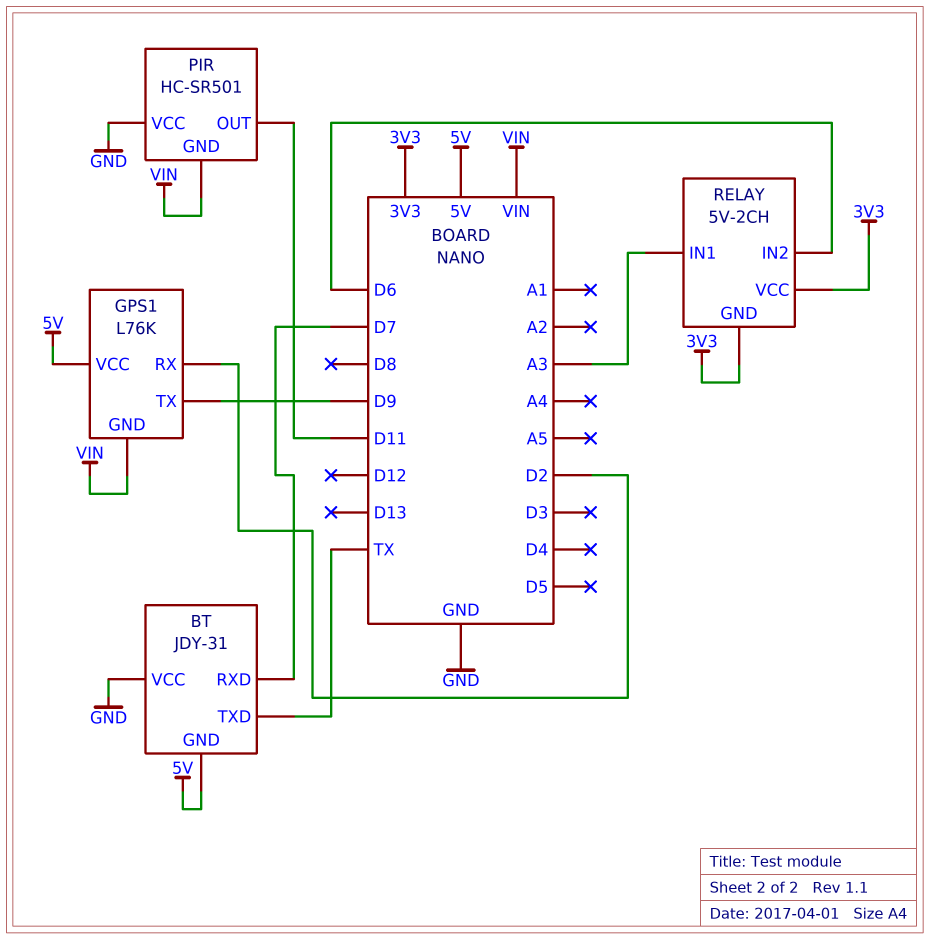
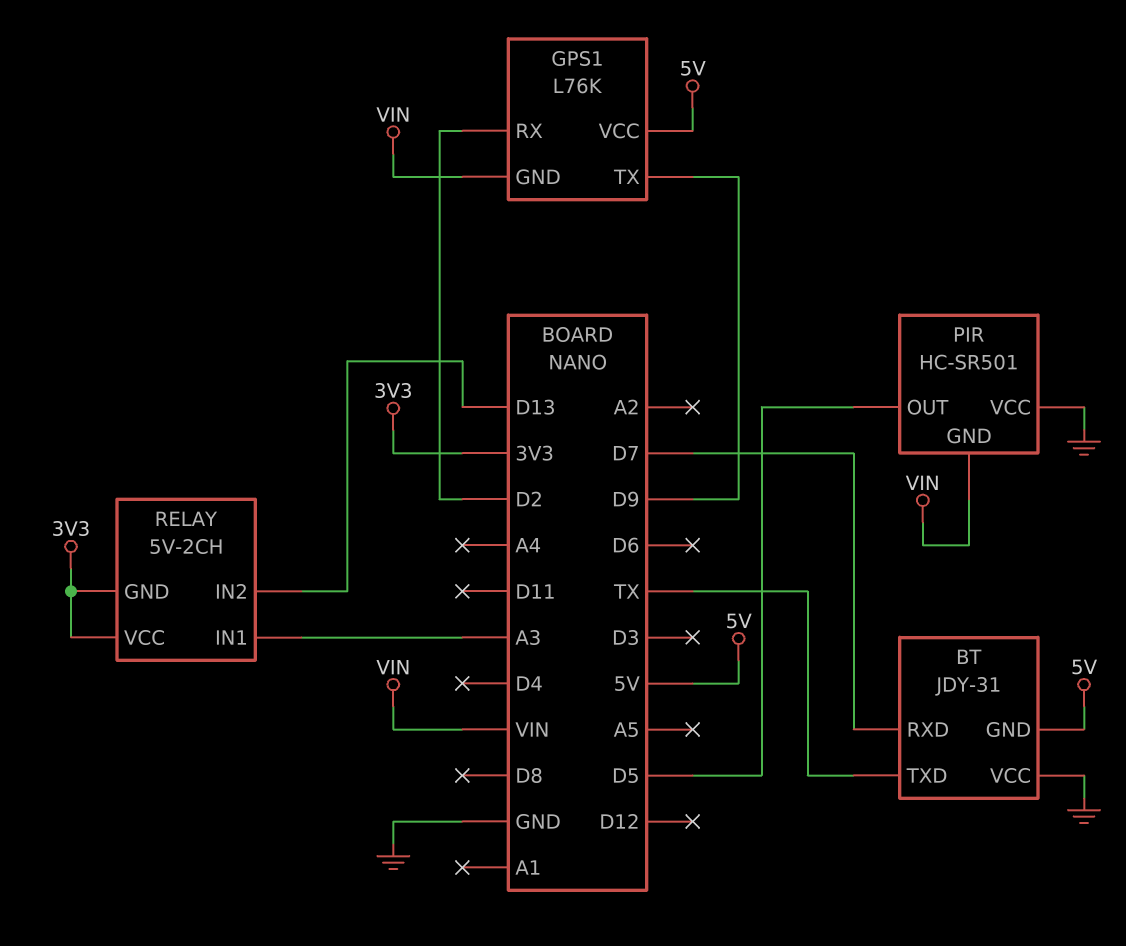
PIR pin OUT: D11 -> D5
RELAY pin IN2: D6 -> D13

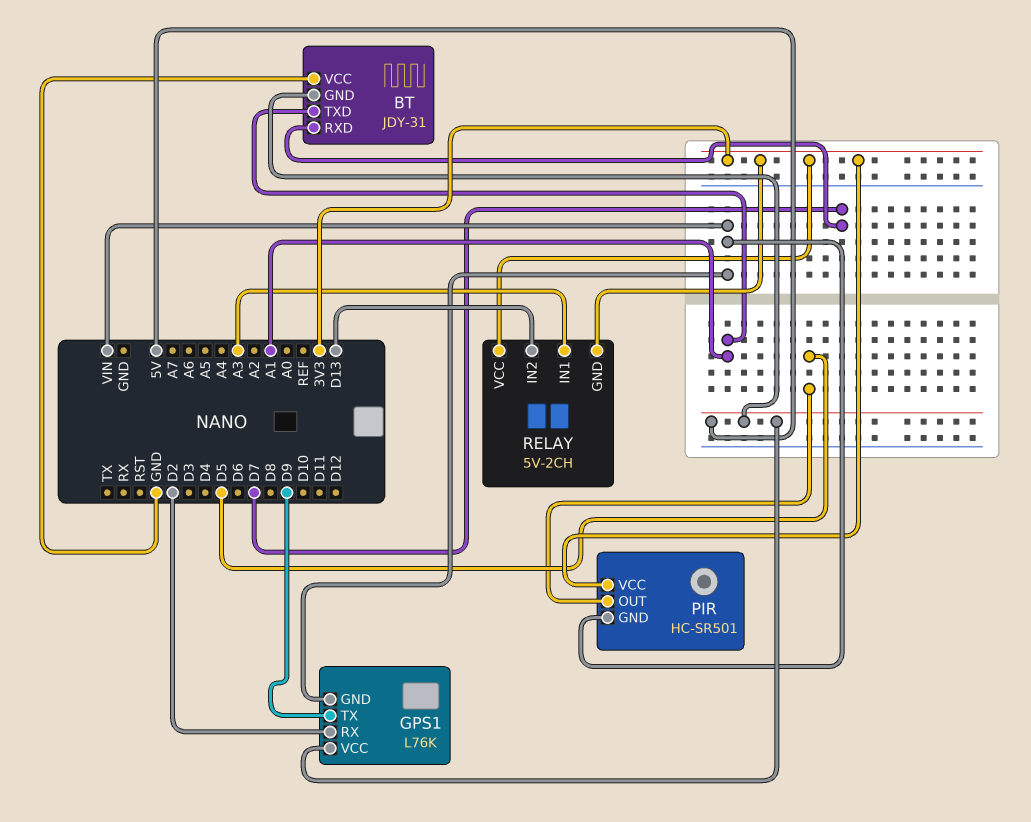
BT pin TXD: TX -> A1
PIR pin VCC: GND -> 3V3

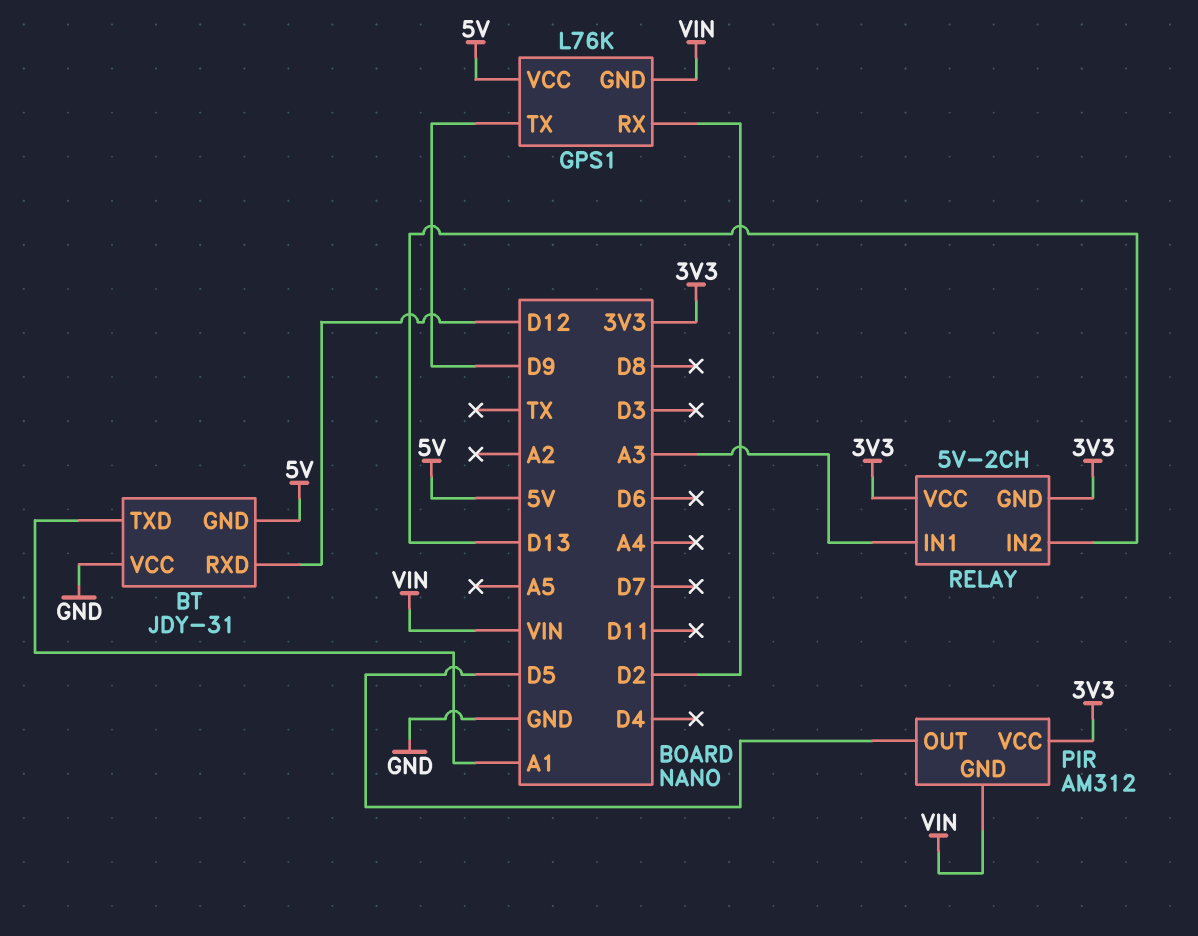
BT pin RXD: D7 -> D12
PIR: HC-SR501 -> AM312

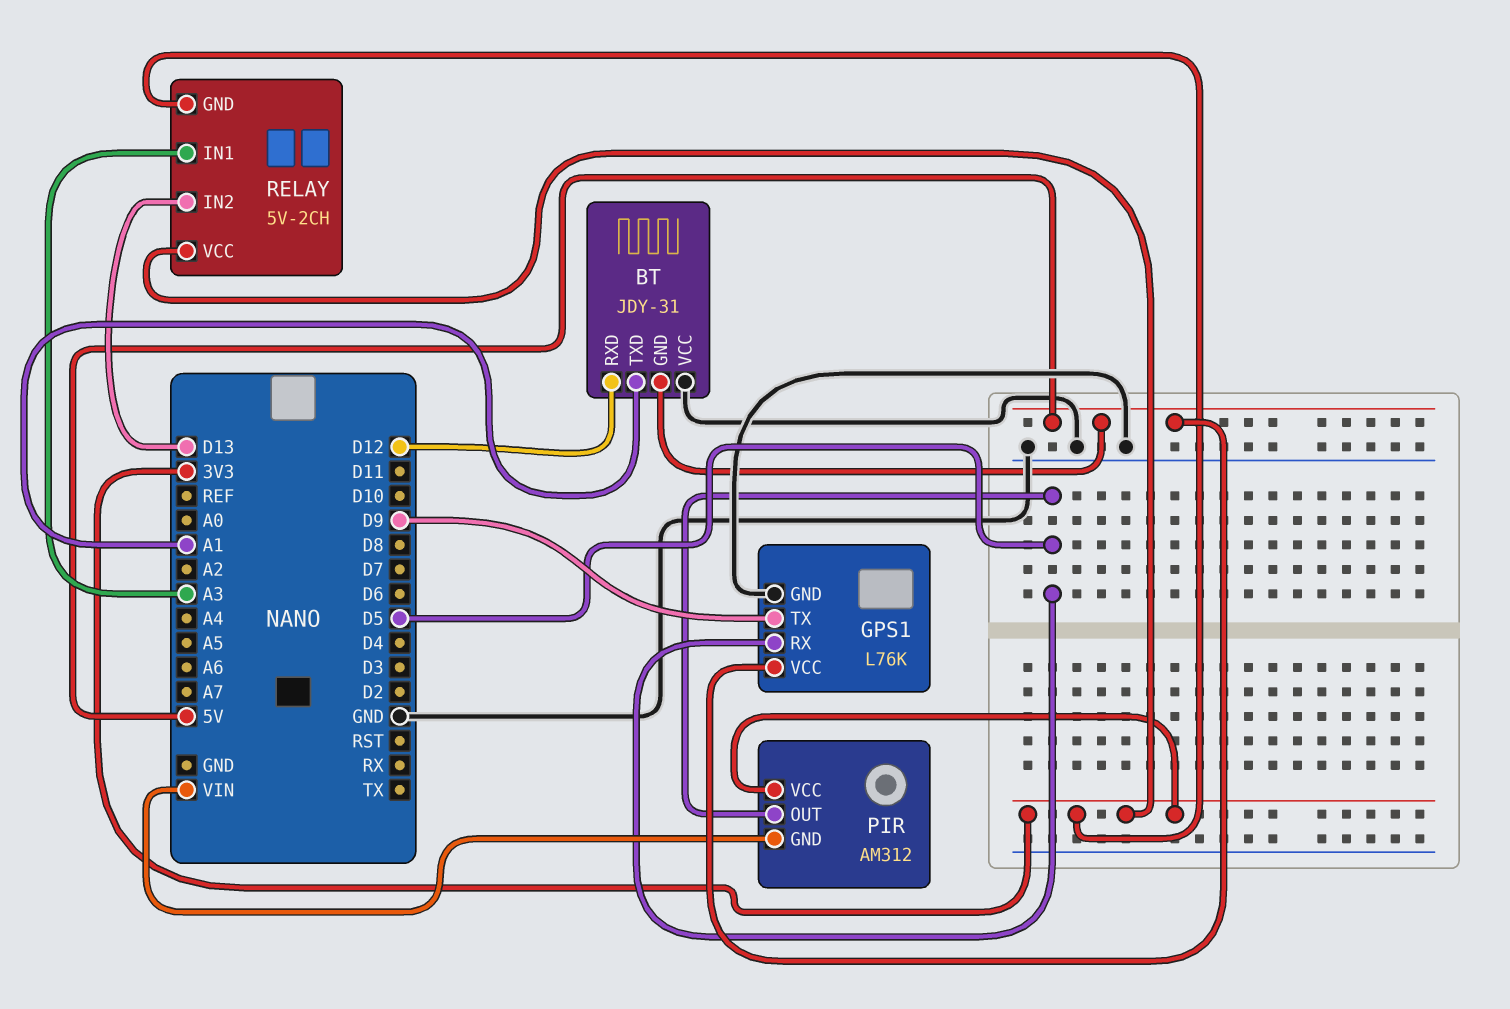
GPS1 pin GND: VIN -> GND
GPS1 pin RX: D2 -> D5

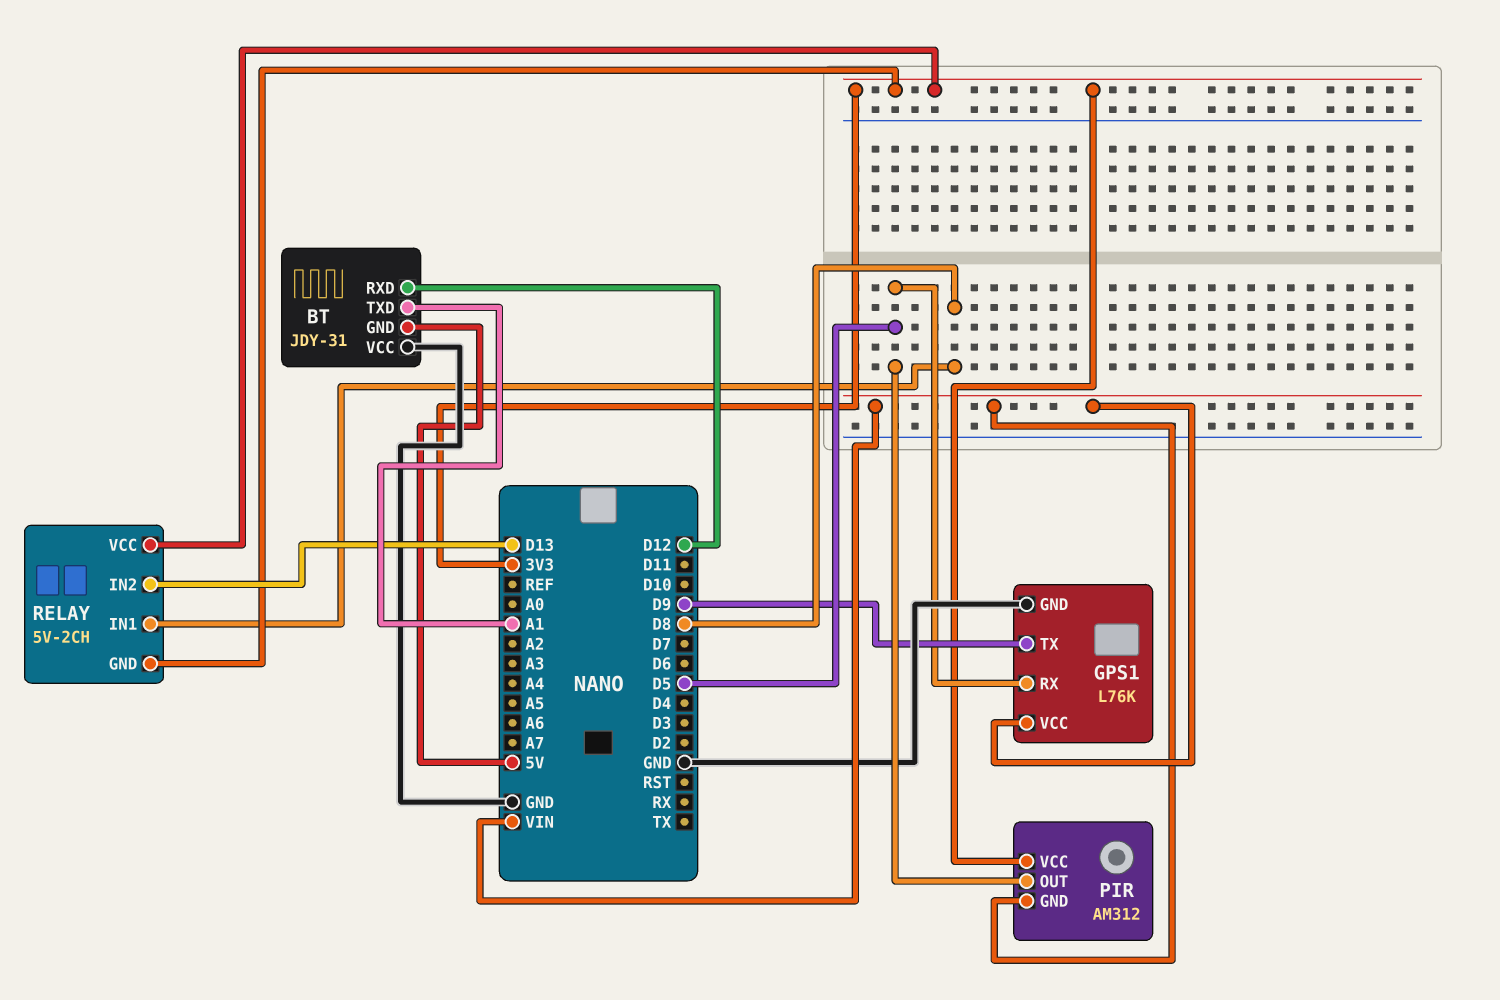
GPS1 pin VCC: 5V -> VIN
RELAY pin IN1: A3 -> D8

